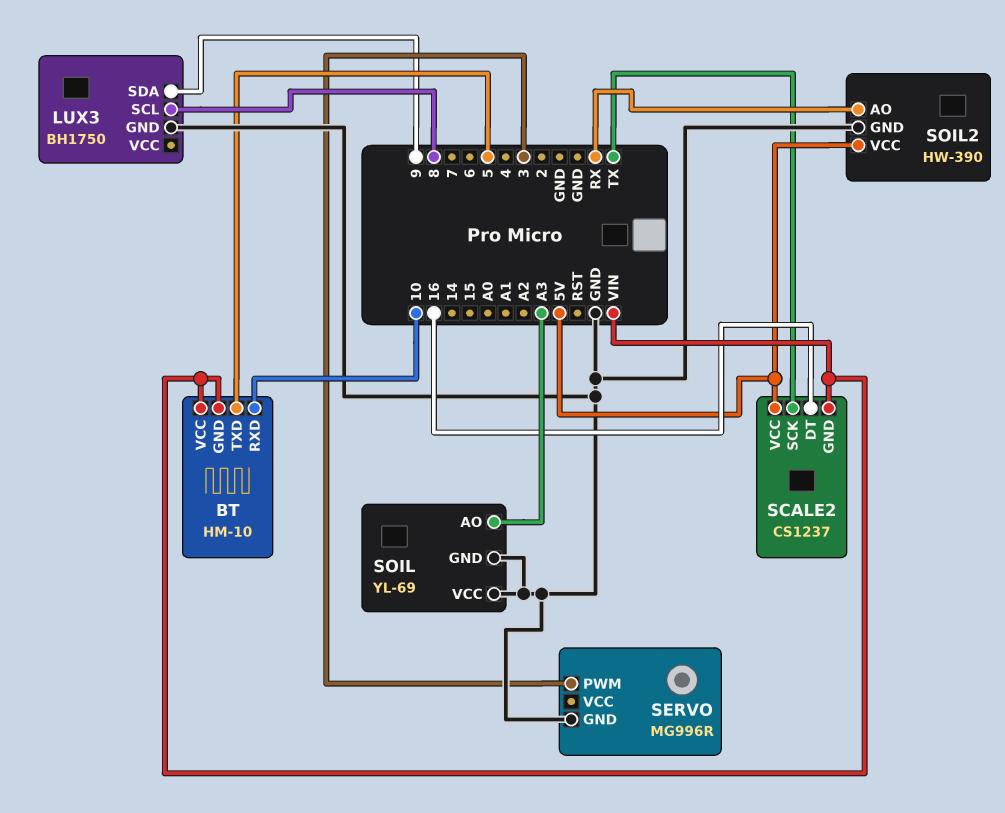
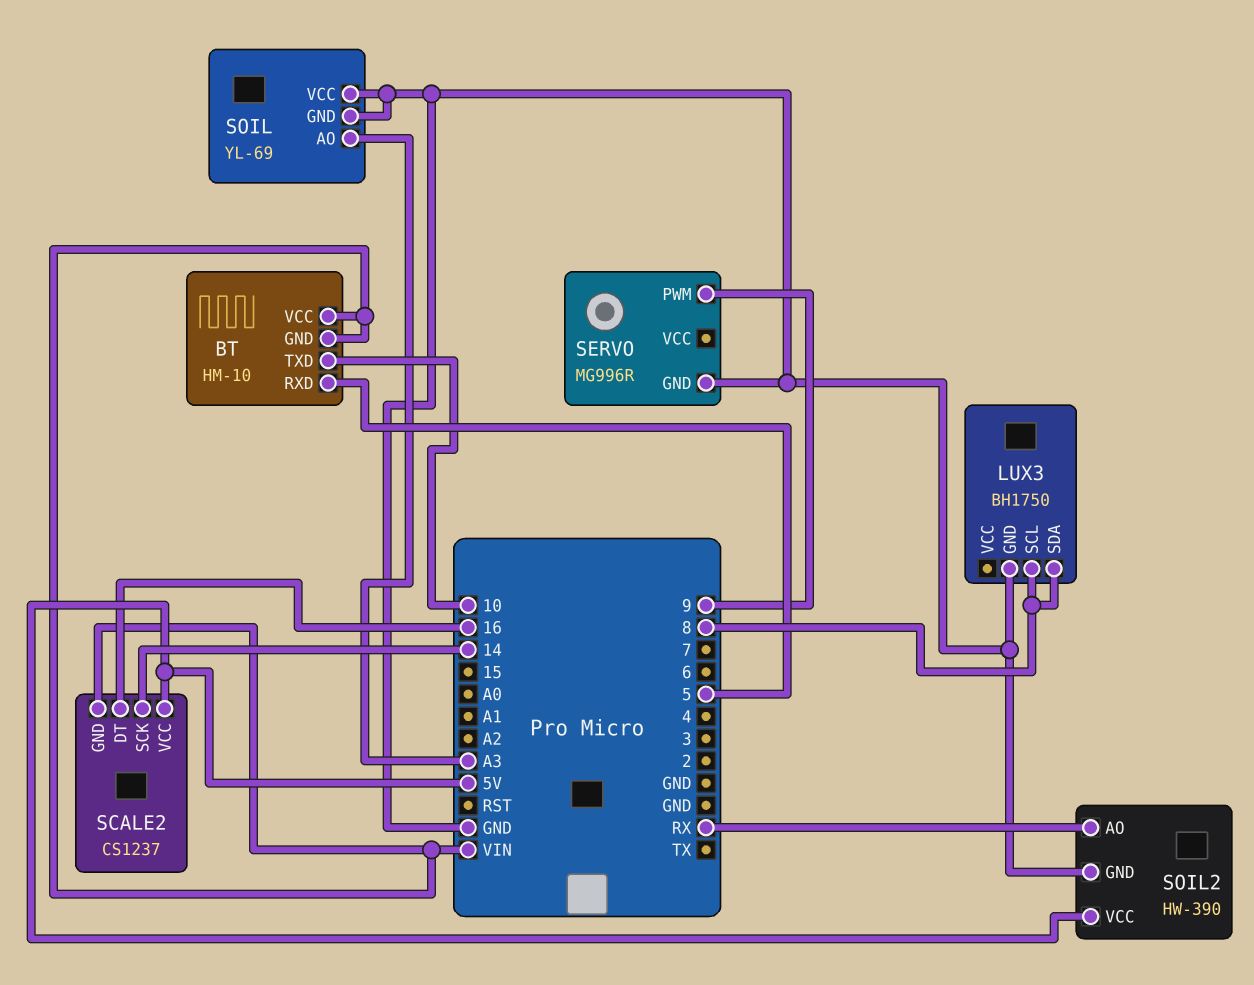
BT pin RXD: 10 -> 5
BT pin TXD: 5 -> 10
LUX3 pin SDA: 9 -> 8
SCALE2 pin SCK: TX -> 14
SERVO pin PWM: 3 -> 9

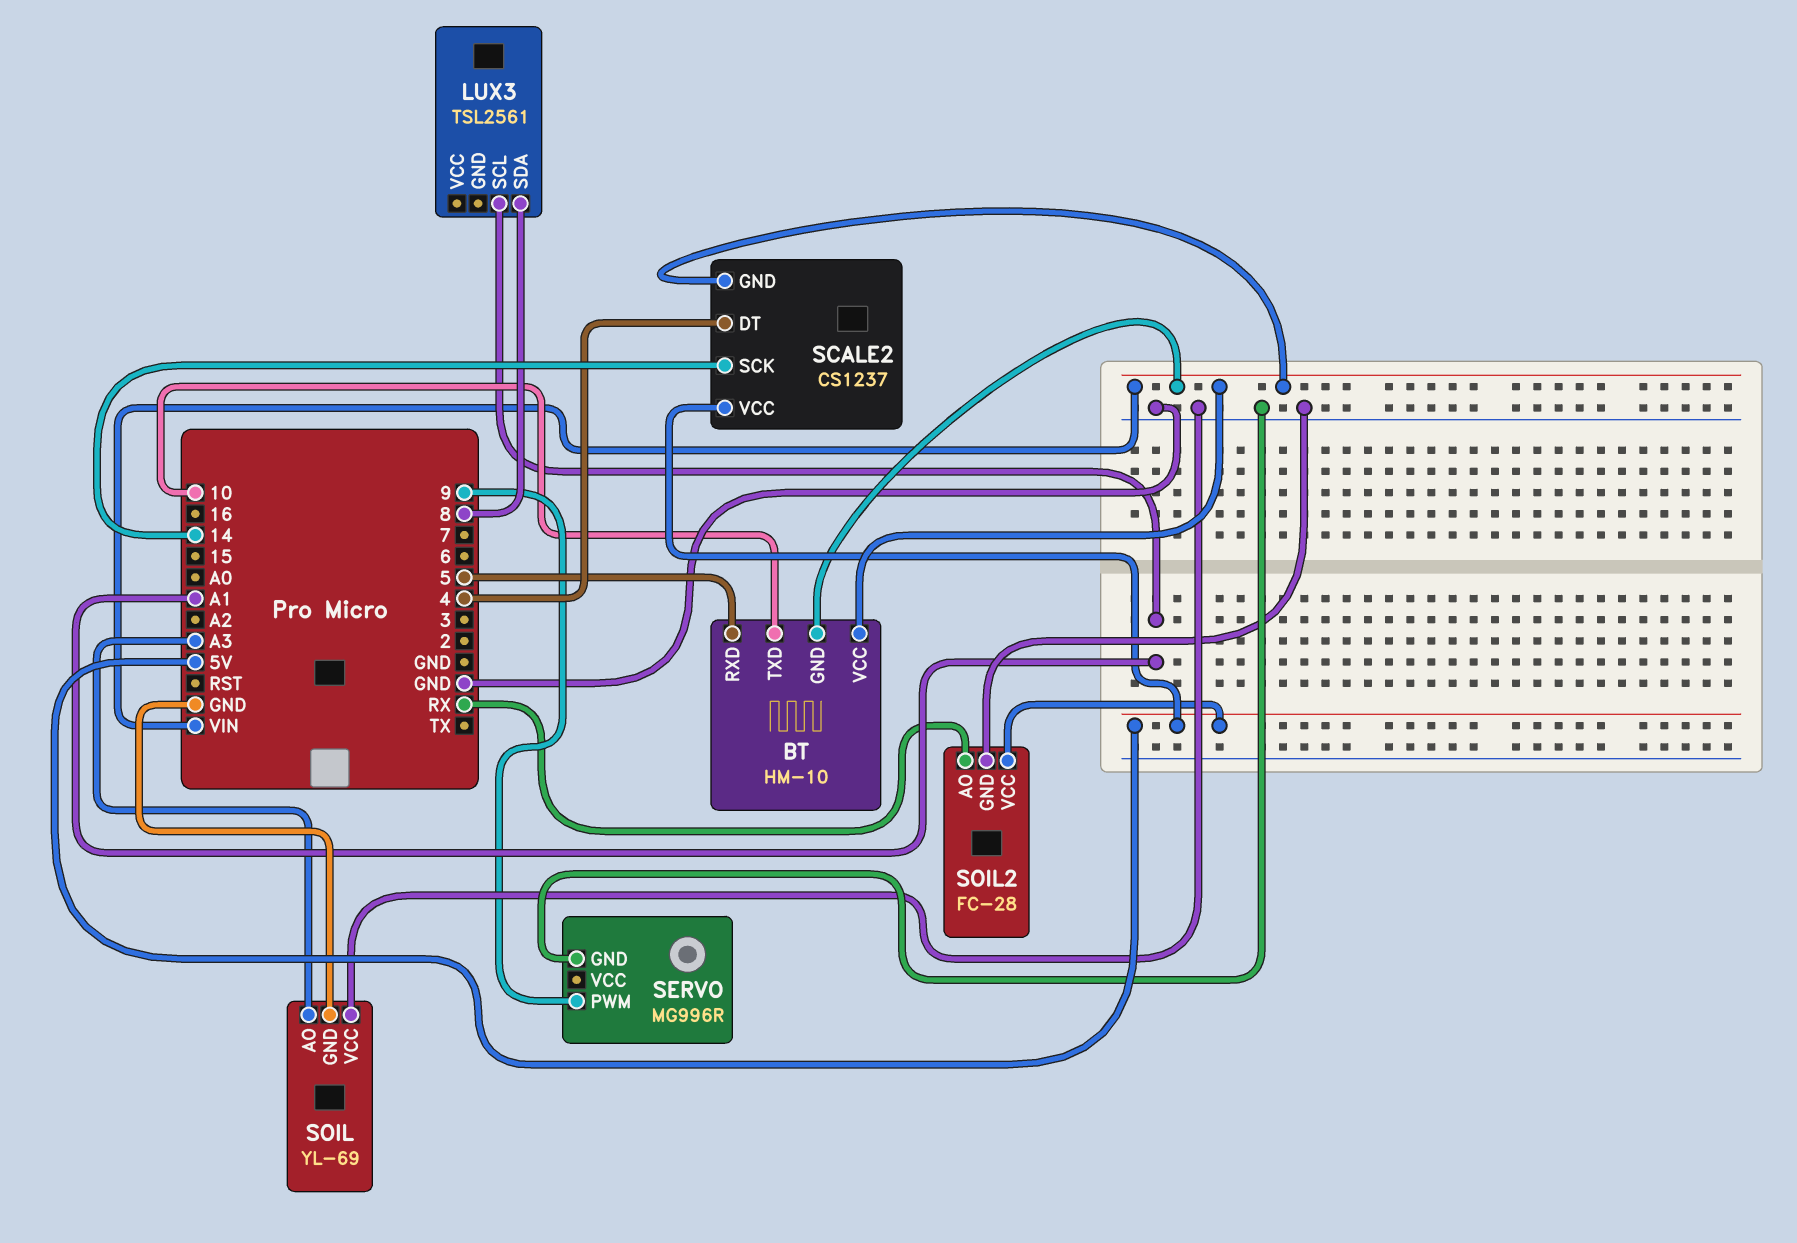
LUX3: BH1750 -> TSL2561
LUX3 pin GND: GND -> none
LUX3 pin SCL: 8 -> A1
SCALE2 pin DT: 16 -> 4
SOIL2: HW-390 -> FC-28

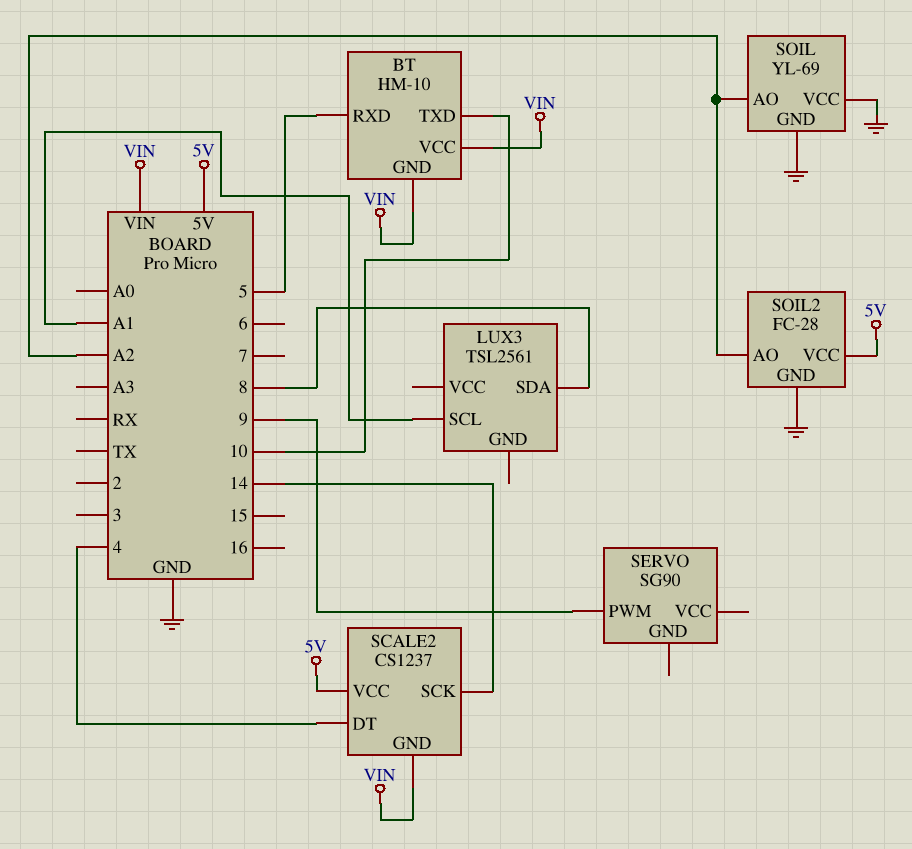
SERVO: MG996R -> SG90
SERVO pin GND: GND -> none
SOIL pin AO: A3 -> A2
SOIL2 pin AO: RX -> A2

